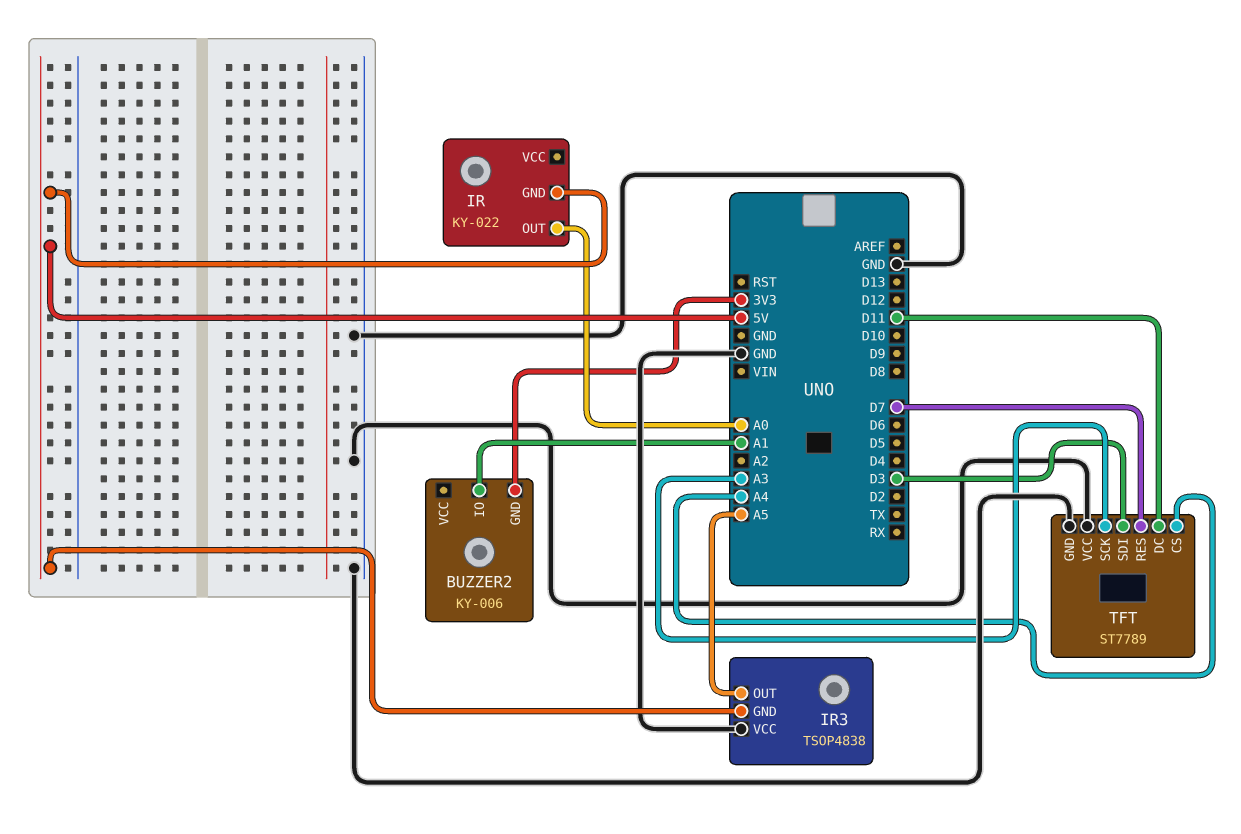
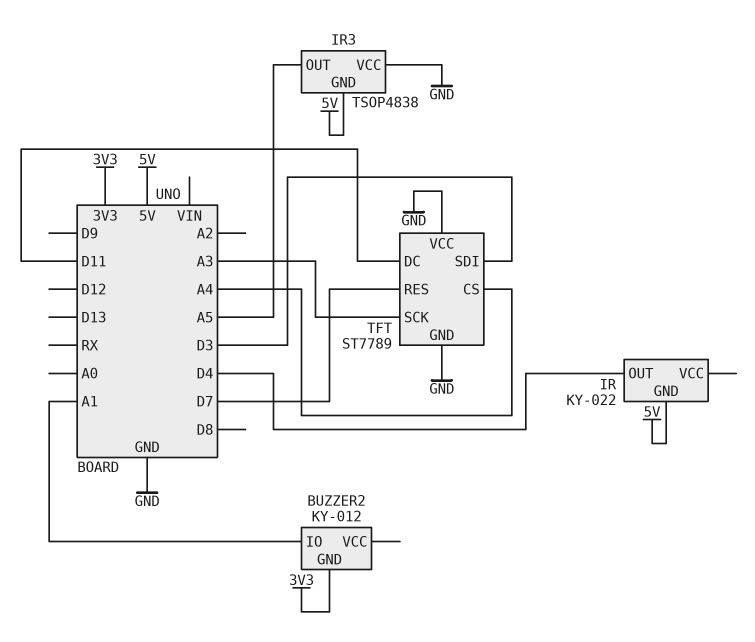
BUZZER2: KY-006 -> KY-012
IR pin OUT: A0 -> D4

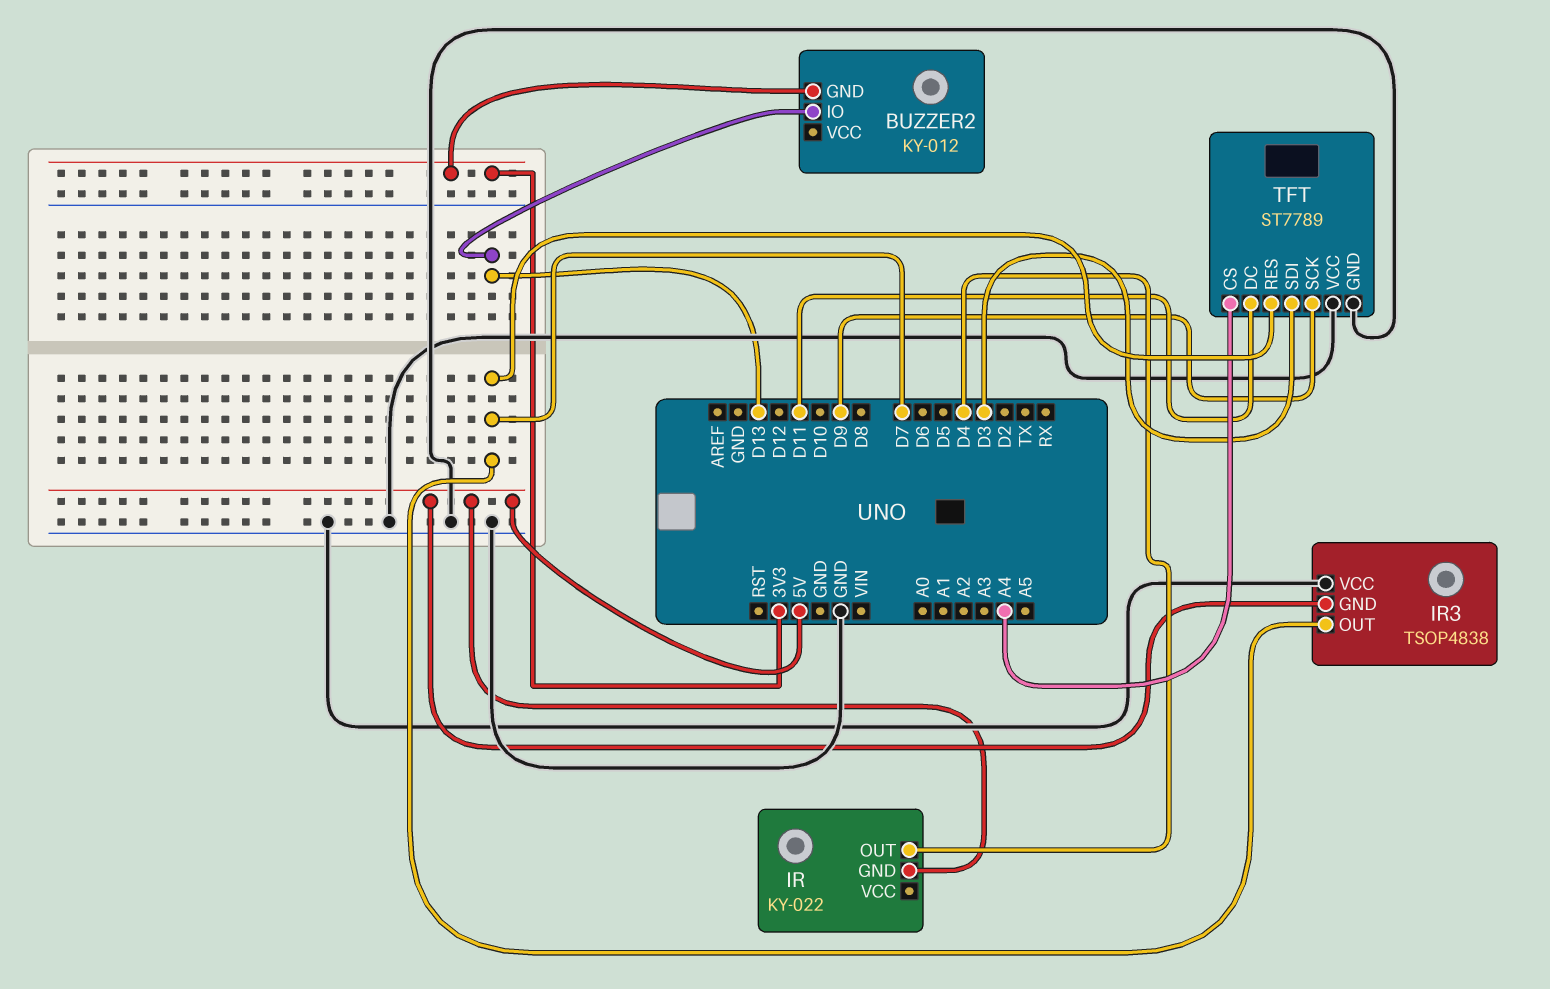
BUZZER2 pin IO: A1 -> D13
IR3 pin OUT: A5 -> D7
TFT pin SCK: A3 -> D9

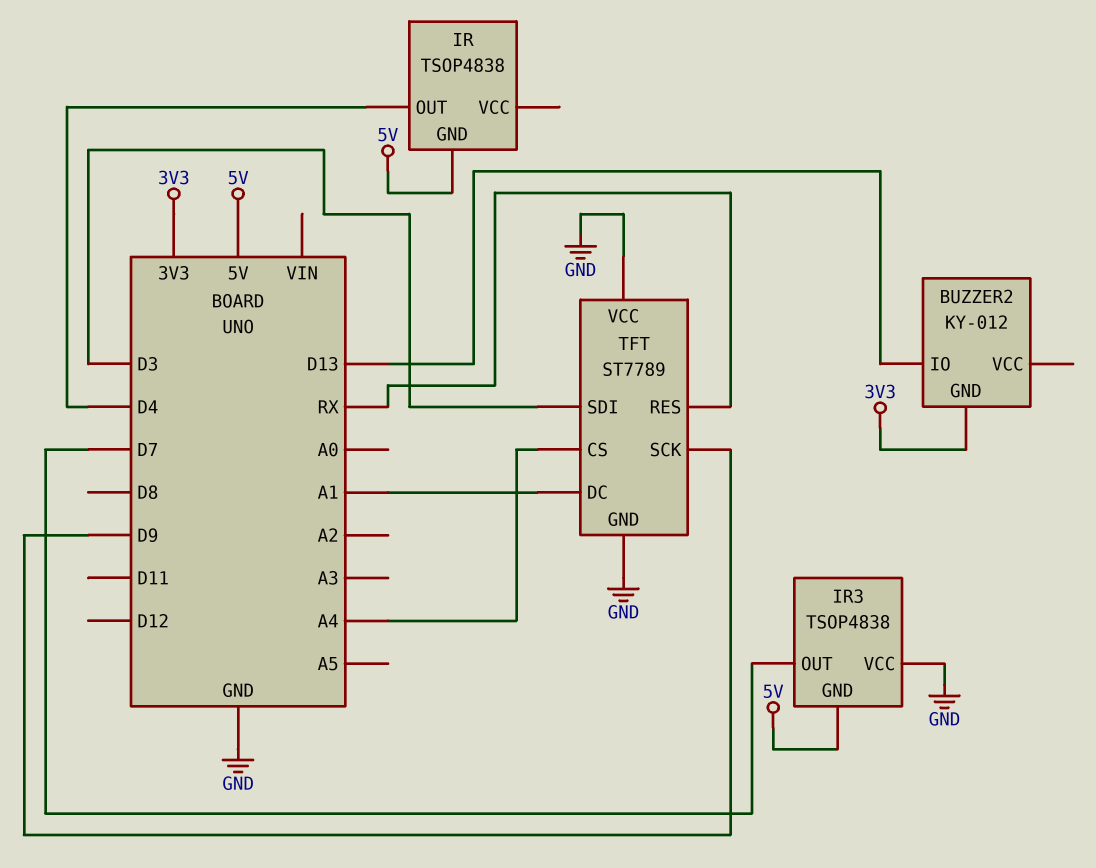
IR: KY-022 -> TSOP4838
TFT pin DC: D11 -> A1
TFT pin RES: D7 -> RX

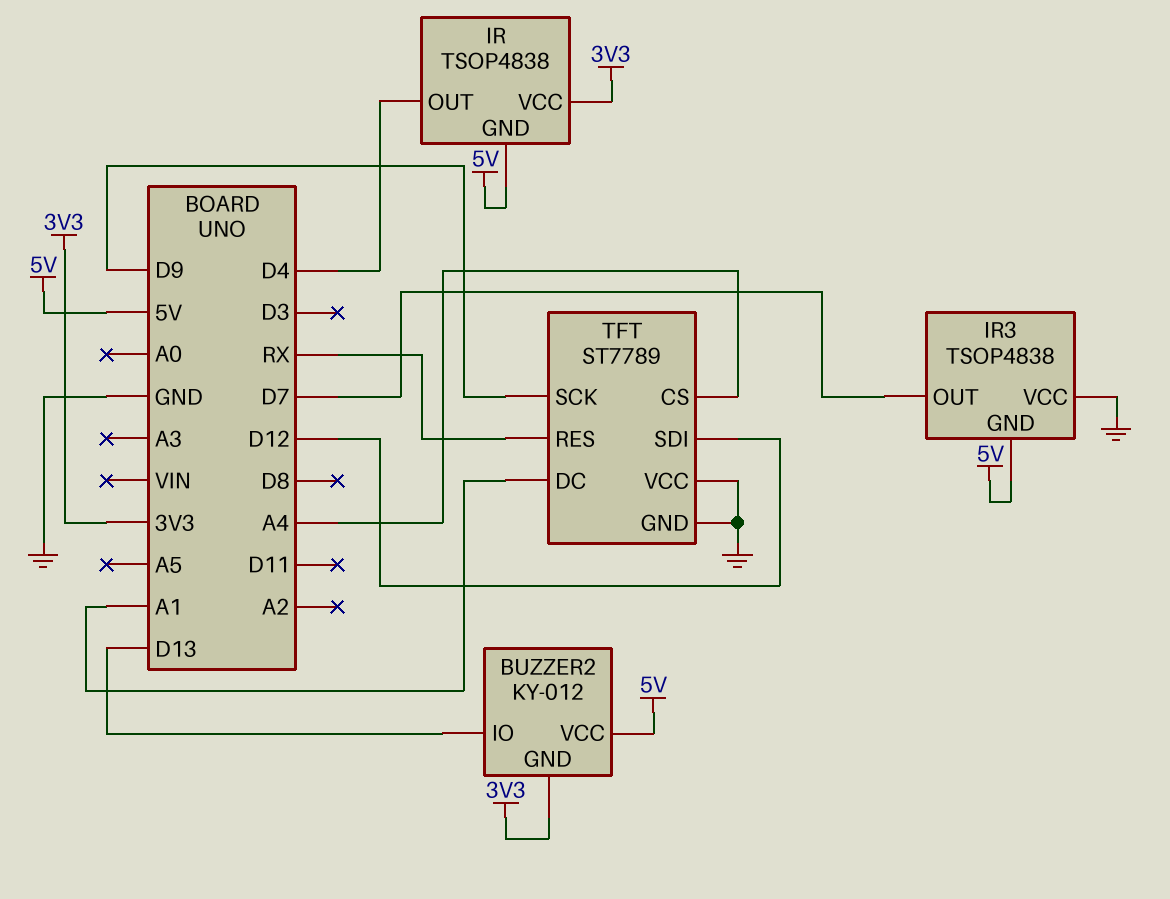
BUZZER2 pin VCC: none -> 5V
IR pin VCC: none -> 3V3
TFT pin SDI: D3 -> D12

